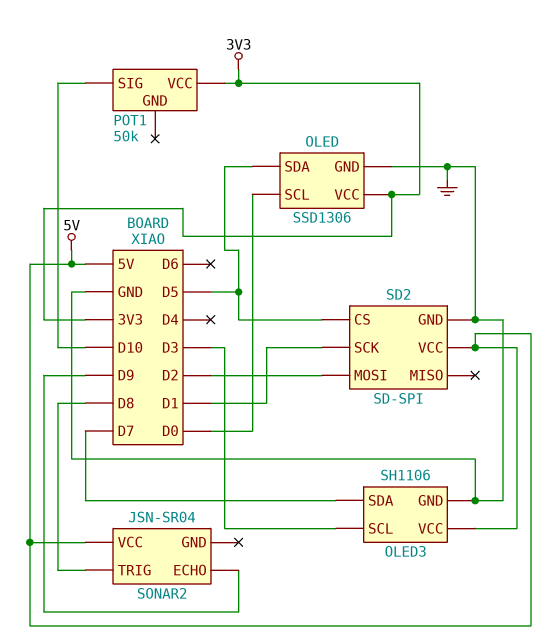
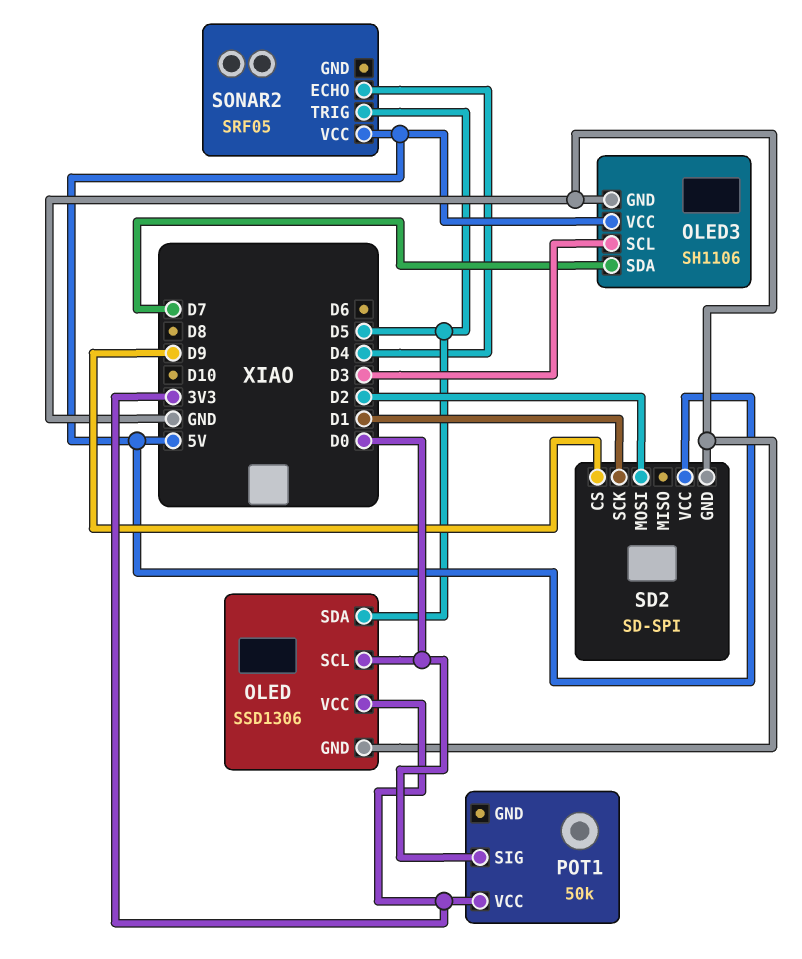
POT1 pin SIG: D10 -> D0
SD2 pin CS: D5 -> D9
SONAR2: JSN-SR04 -> SRF05
SONAR2 pin ECHO: D9 -> D4
SONAR2 pin TRIG: D8 -> D5

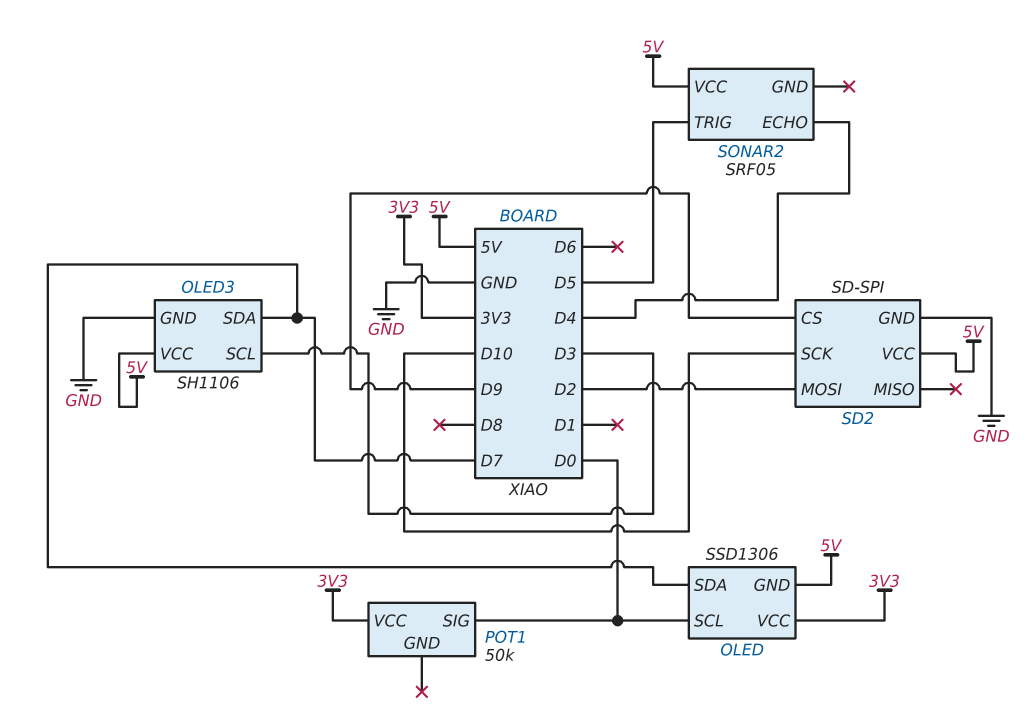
OLED pin GND: GND -> 5V
OLED pin SDA: D5 -> D7
SD2 pin SCK: D1 -> D10

